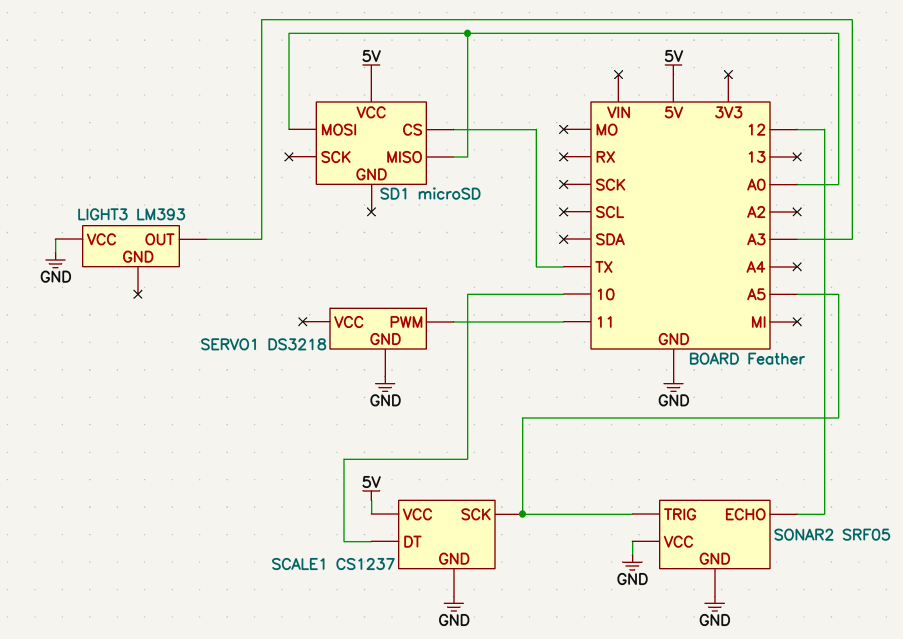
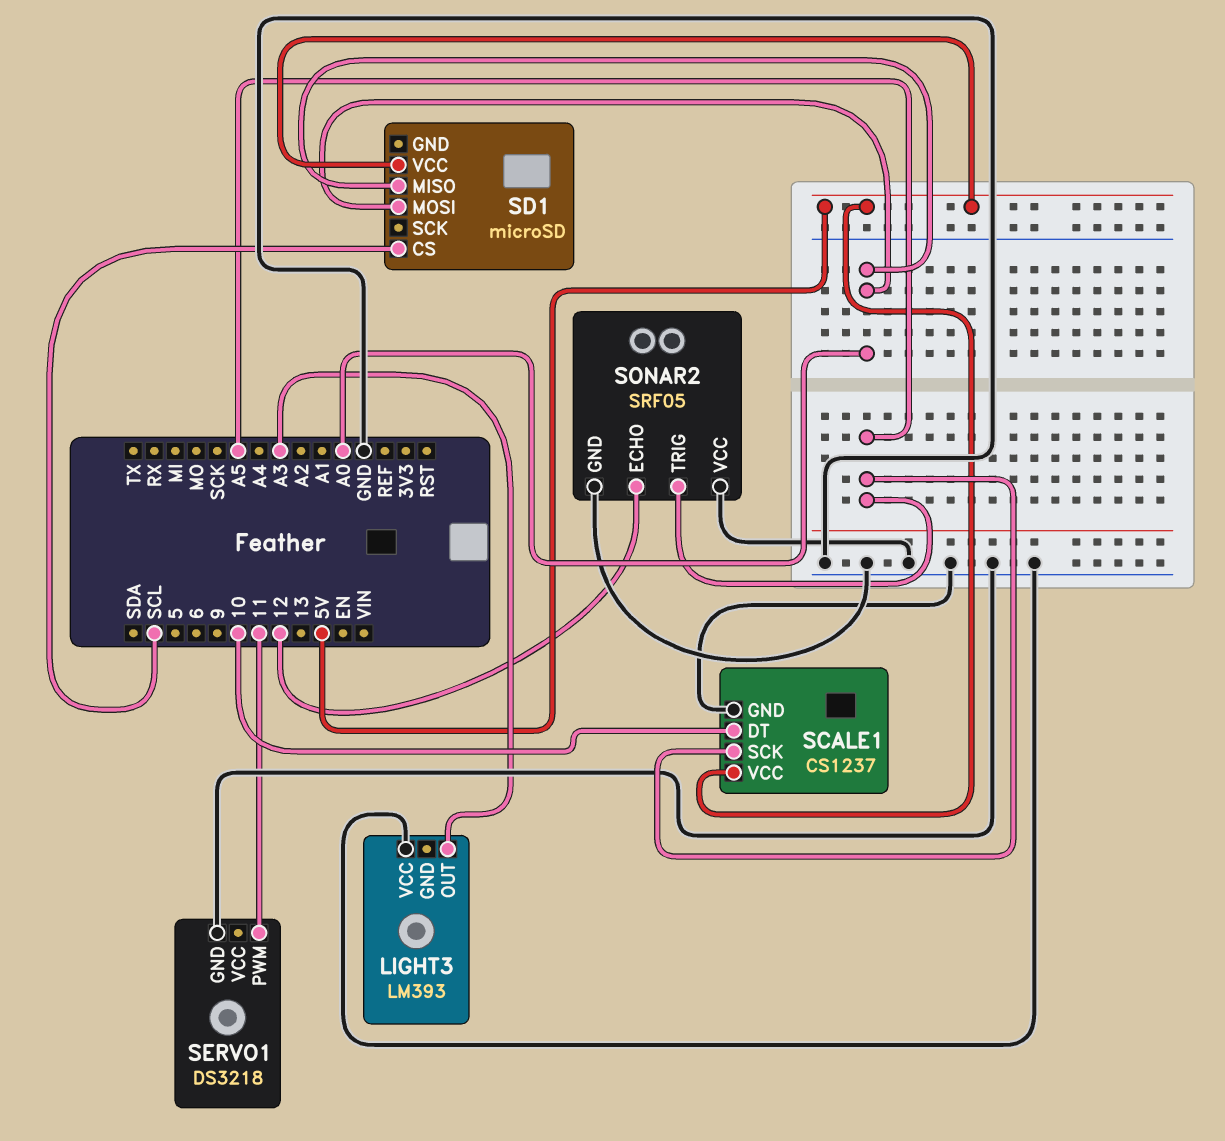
SD1 pin CS: TX -> SCL

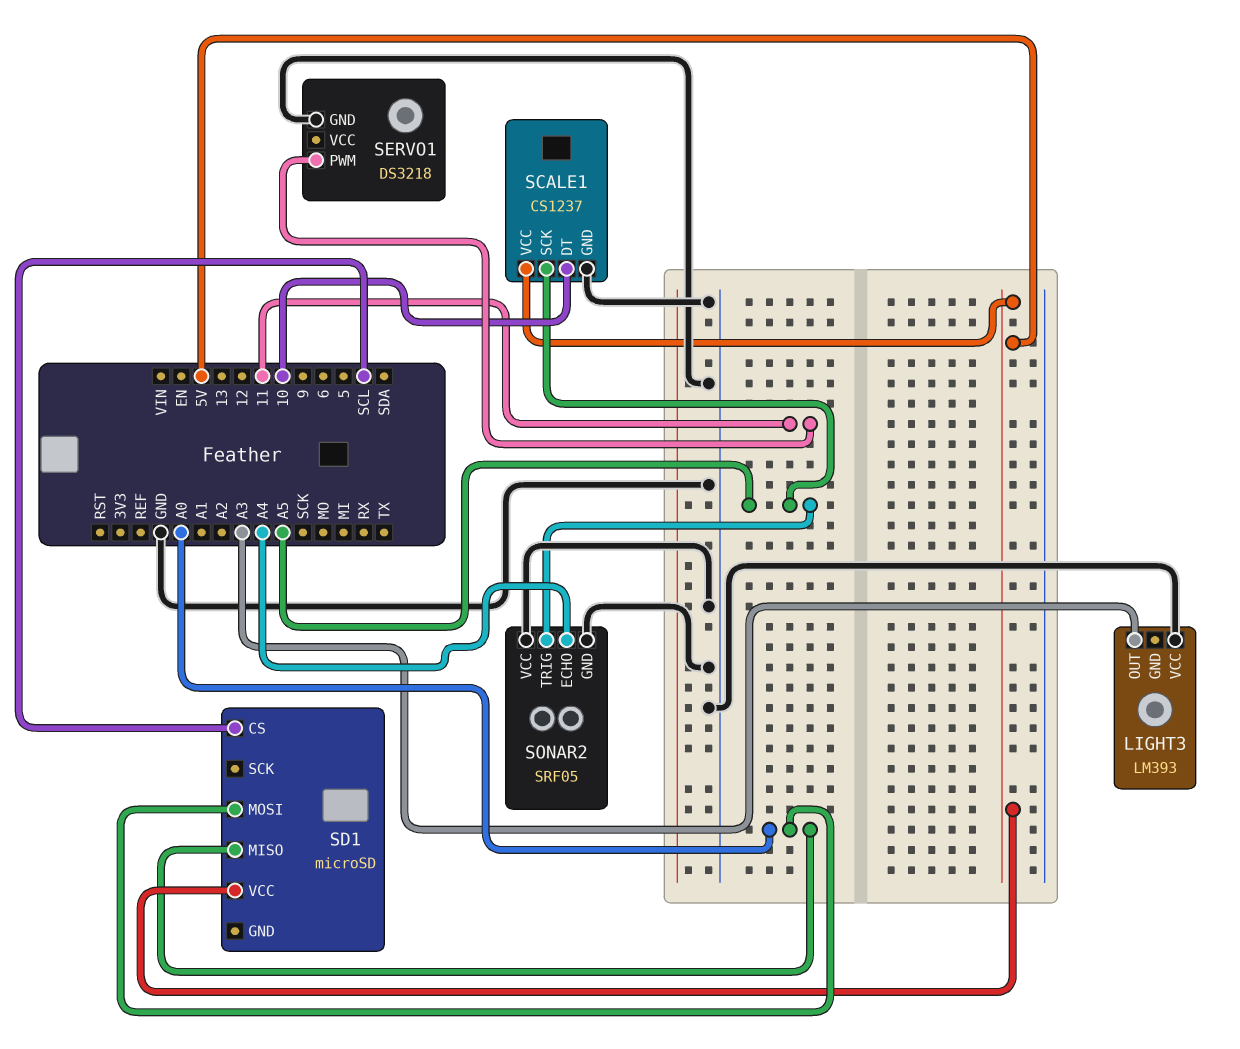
SONAR2 pin ECHO: 12 -> A4

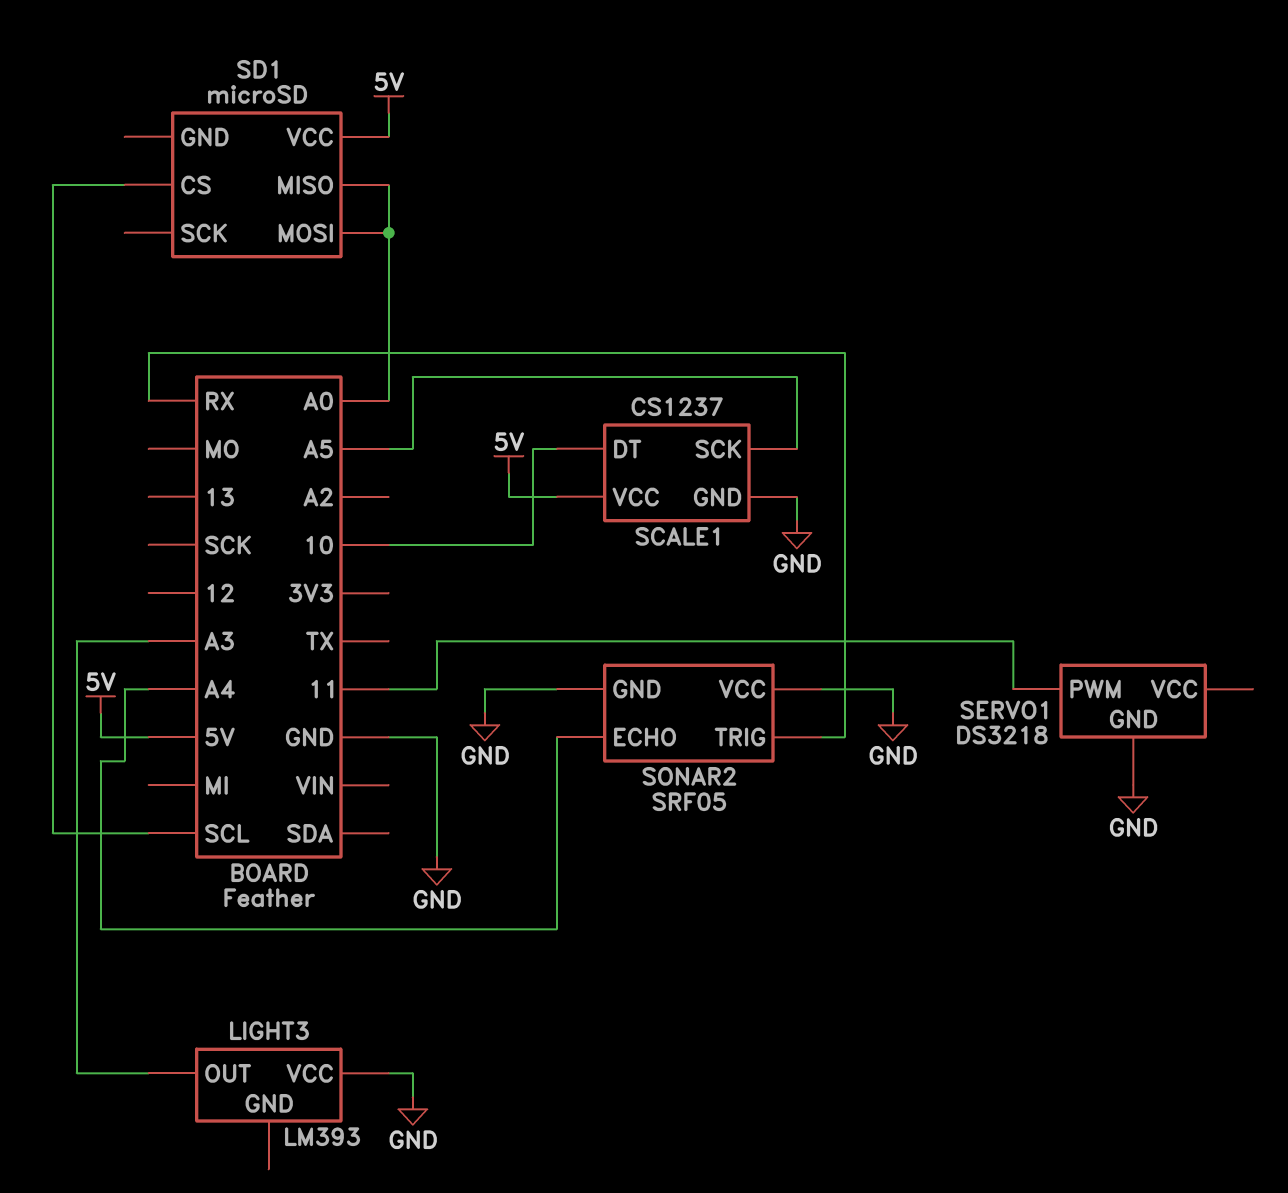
SONAR2 pin TRIG: A5 -> RX

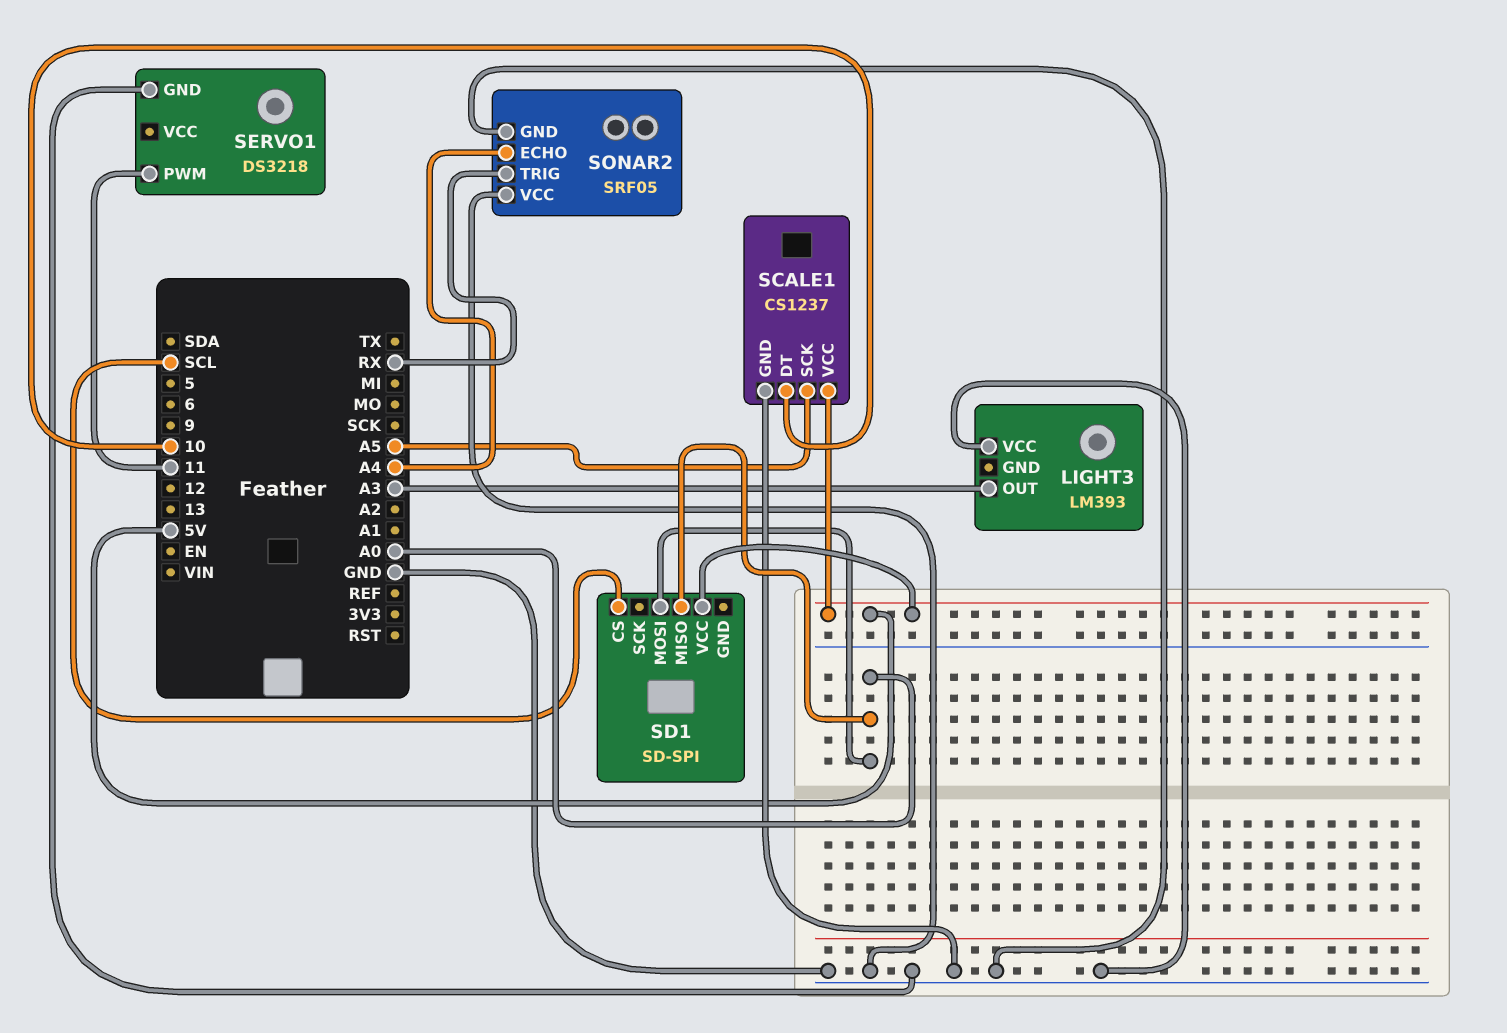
SD1: microSD -> SD-SPI

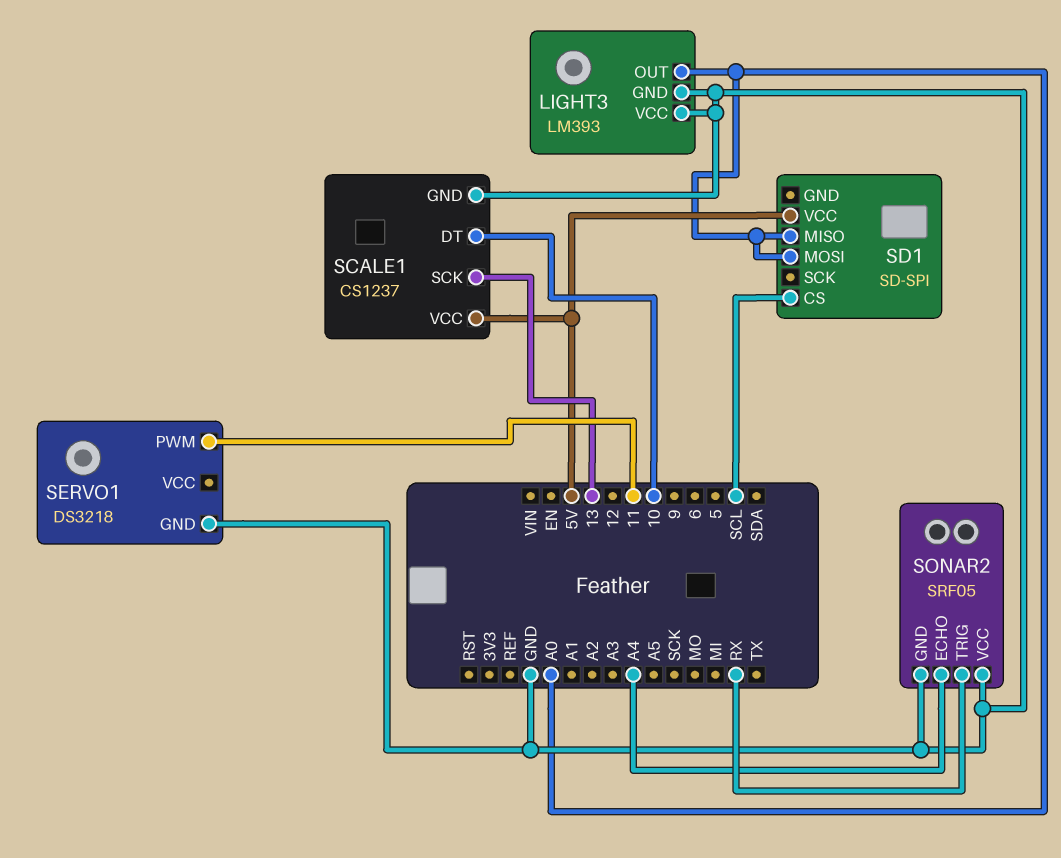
LIGHT3 pin GND: none -> GND
LIGHT3 pin OUT: A3 -> A0
SCALE1 pin SCK: A5 -> 13

